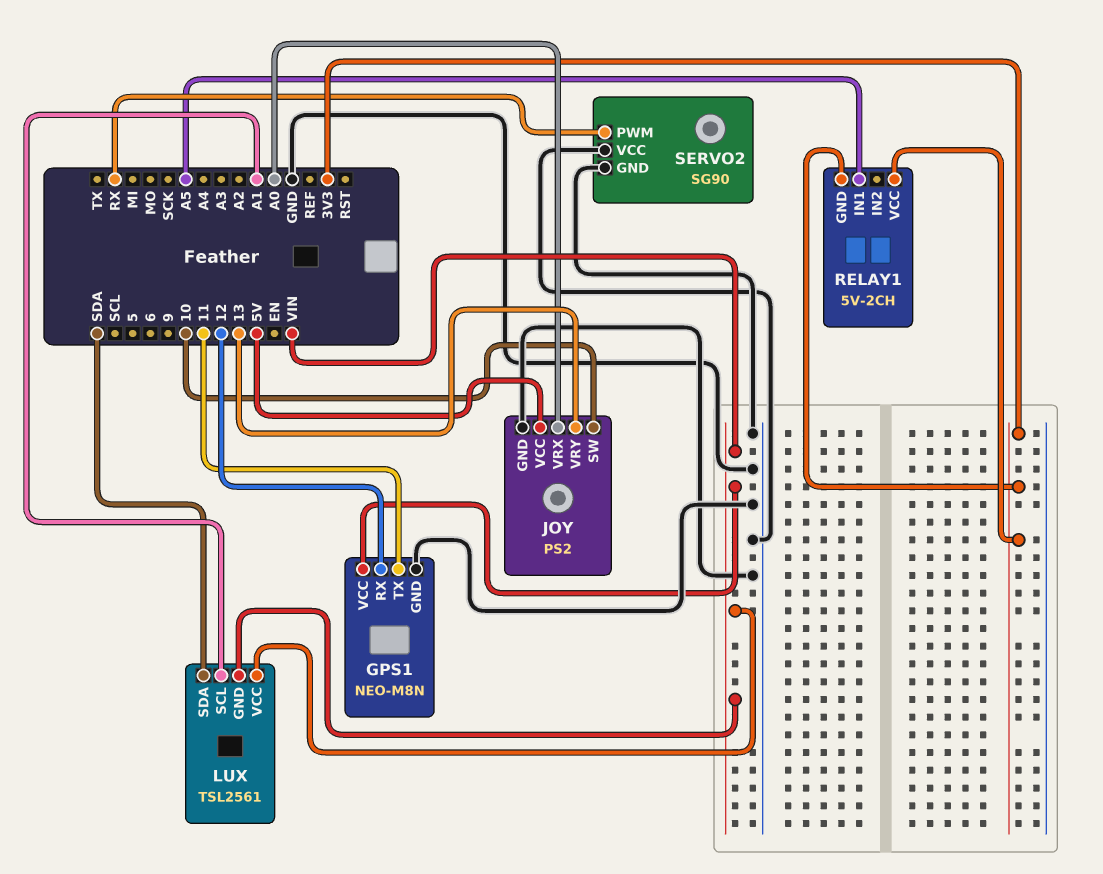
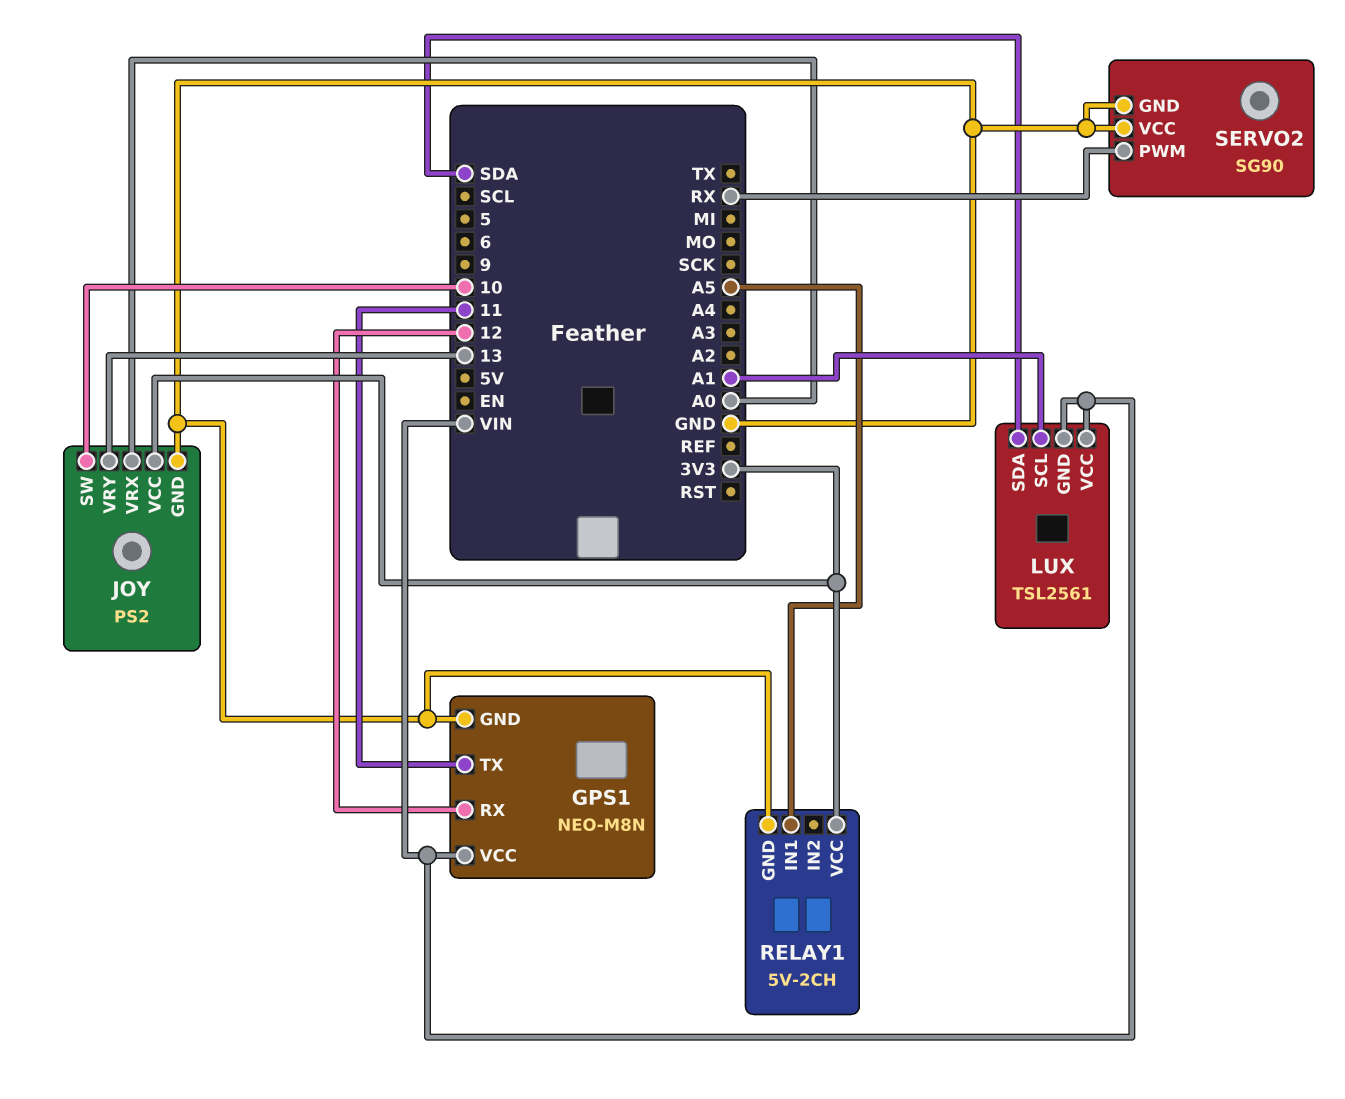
JOY pin VCC: 5V -> 3V3
RELAY1 pin GND: 3V3 -> GND

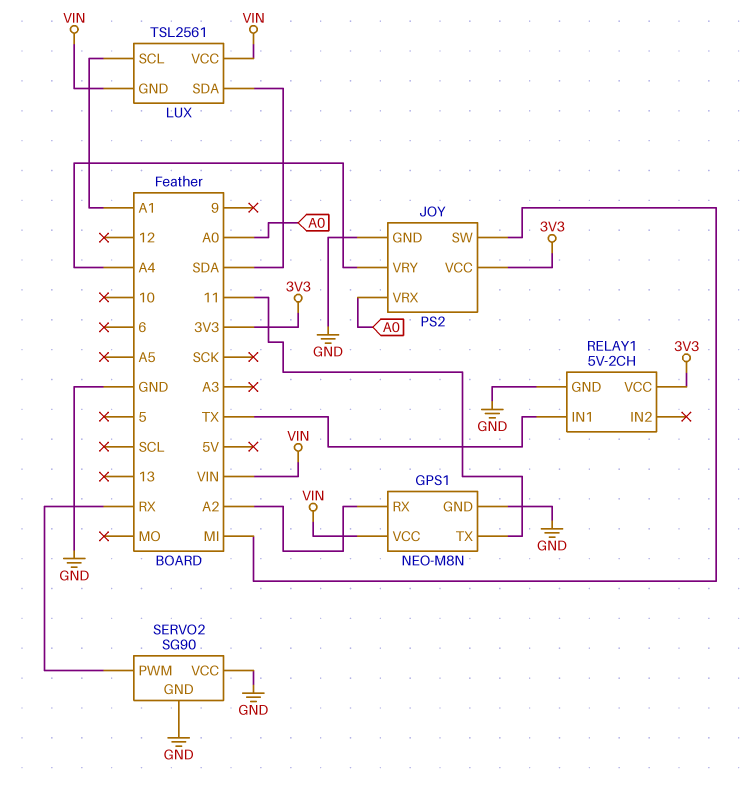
GPS1 pin RX: 12 -> A2
JOY pin SW: 10 -> MI
JOY pin VRY: 13 -> A4
RELAY1 pin IN1: A5 -> TX

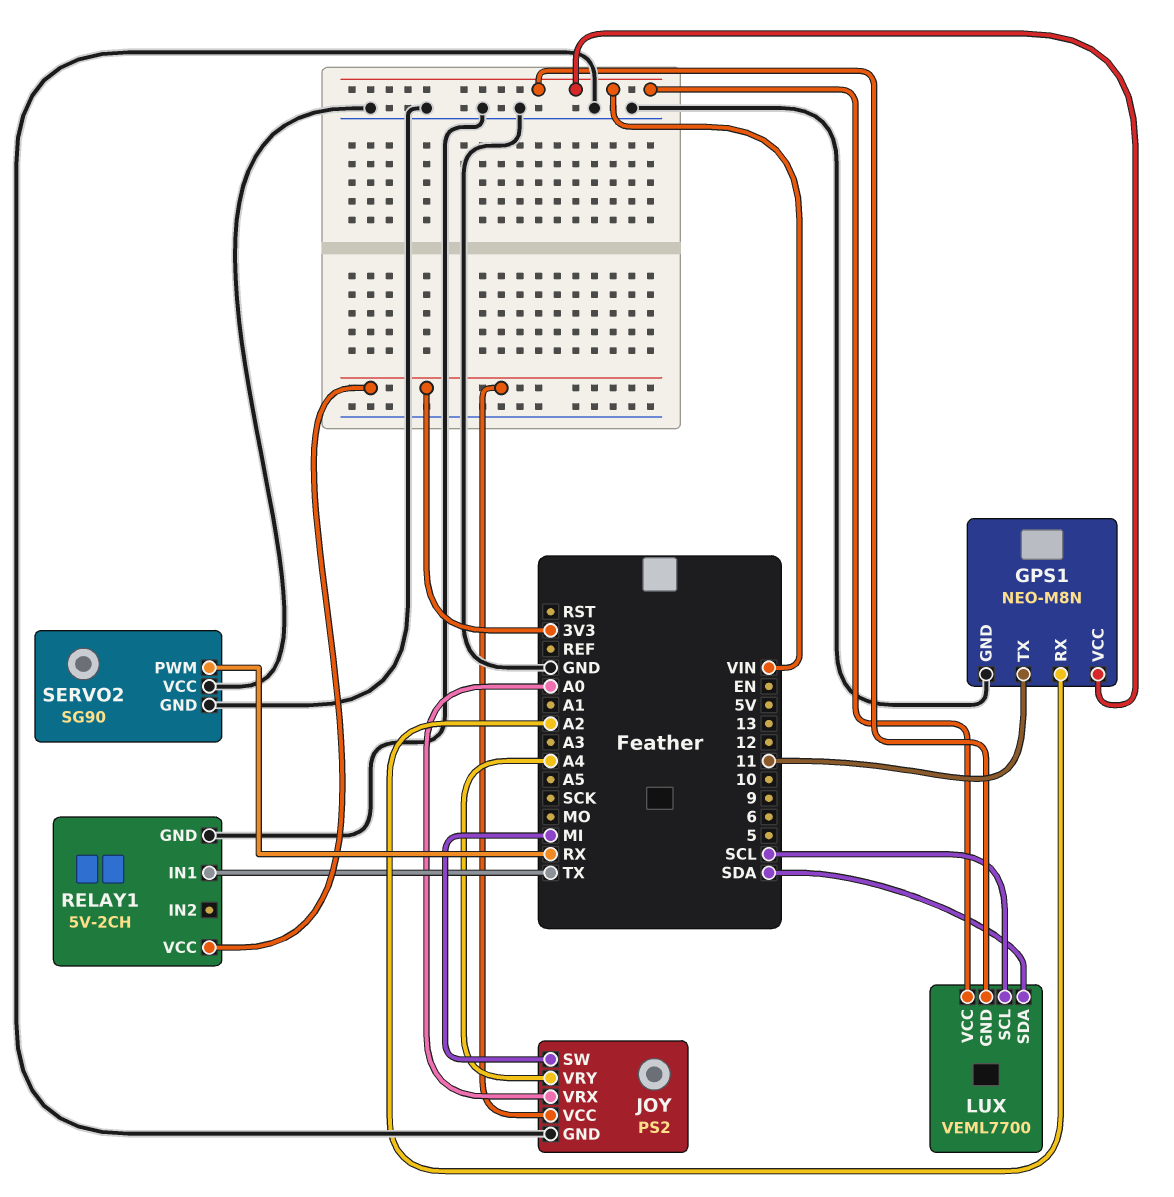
LUX: TSL2561 -> VEML7700
LUX pin SCL: A1 -> SCL

